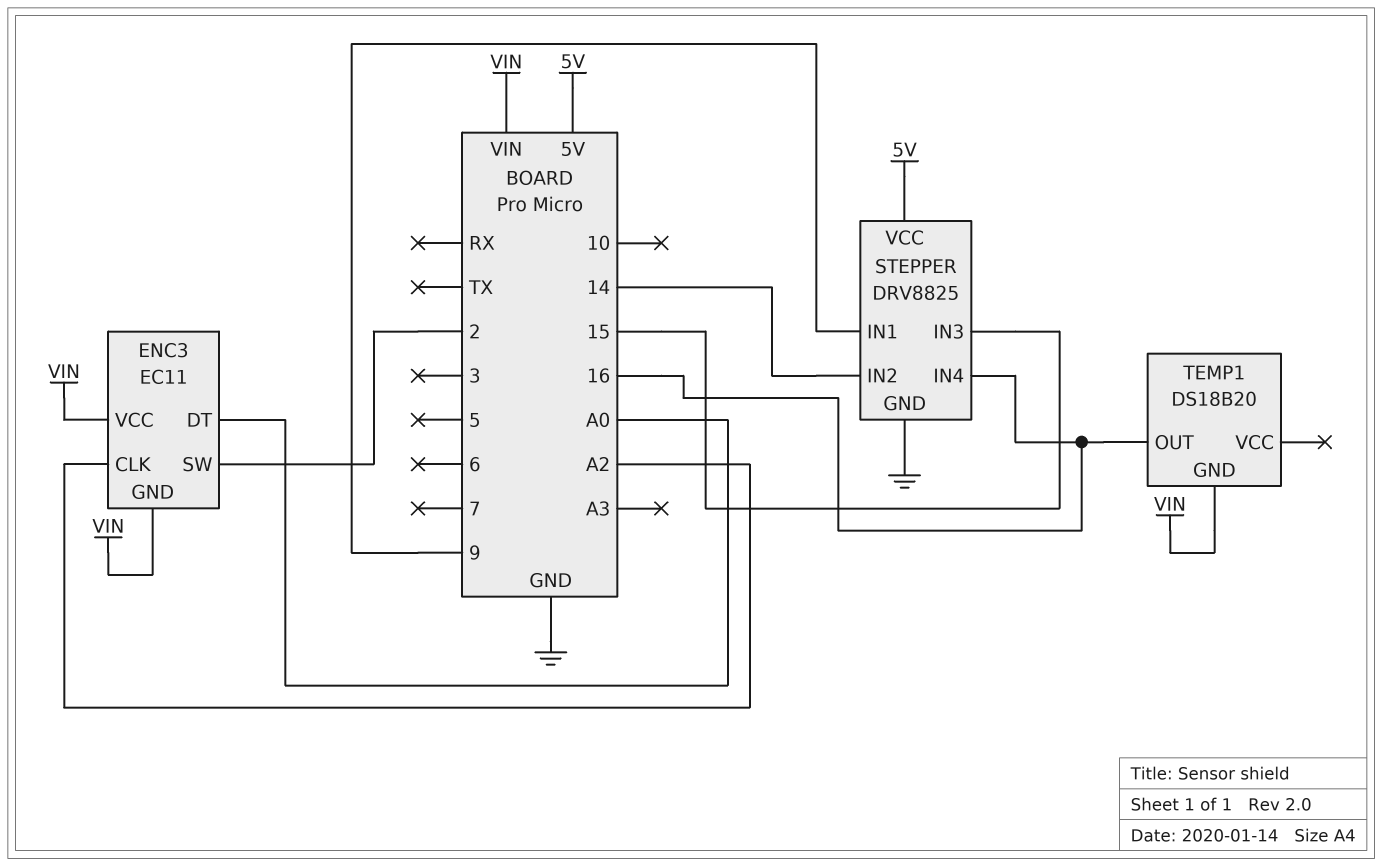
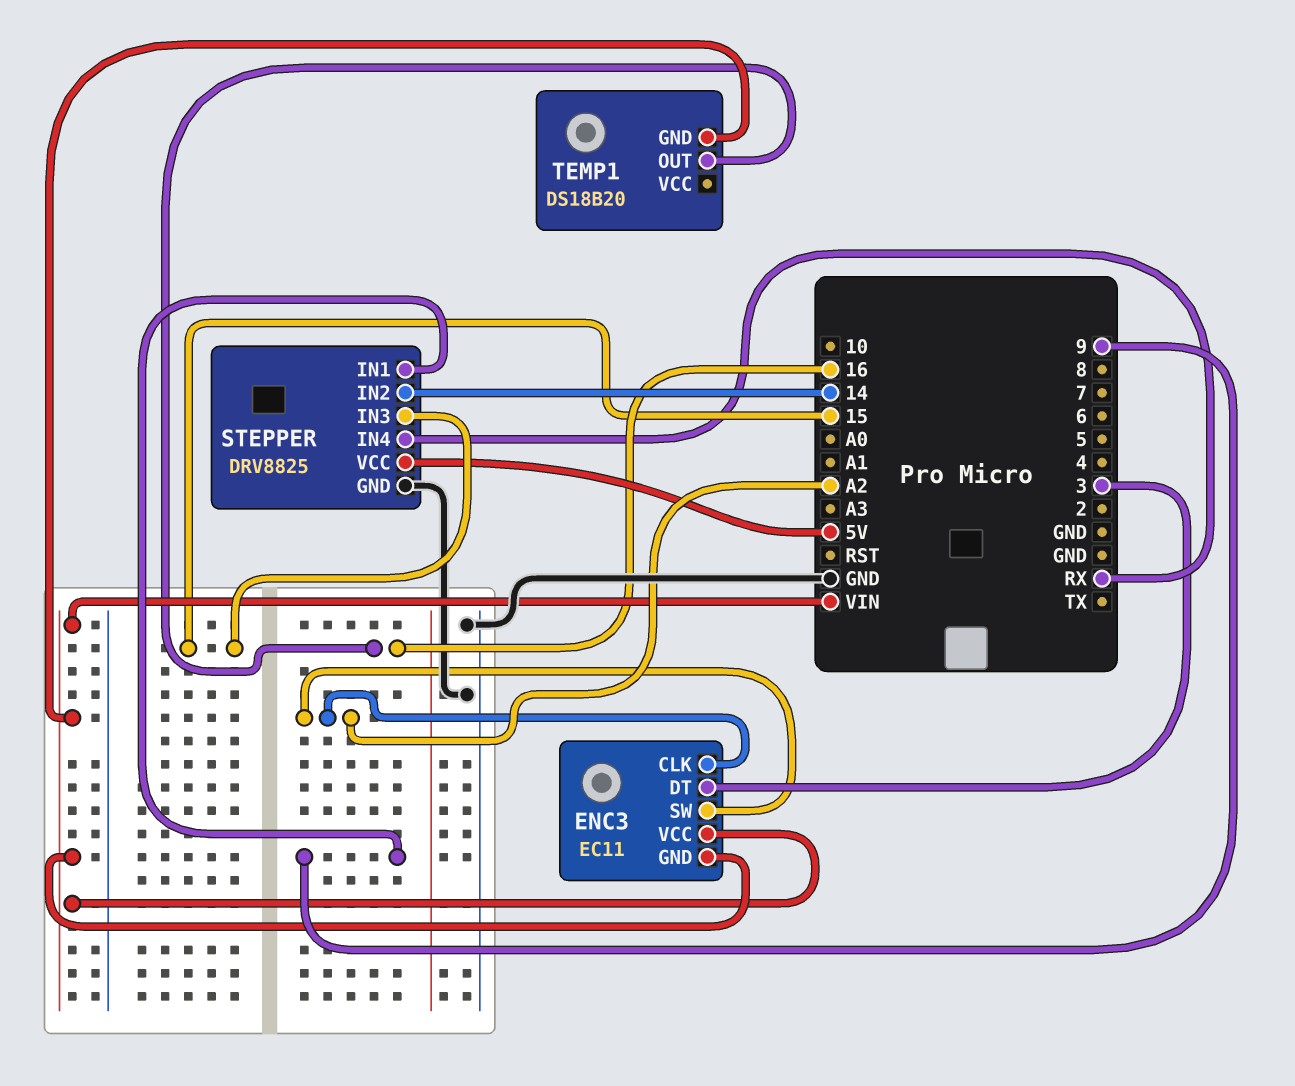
ENC3 pin DT: A0 -> 3
ENC3 pin SW: 2 -> A2
STEPPER pin IN4: 16 -> RX

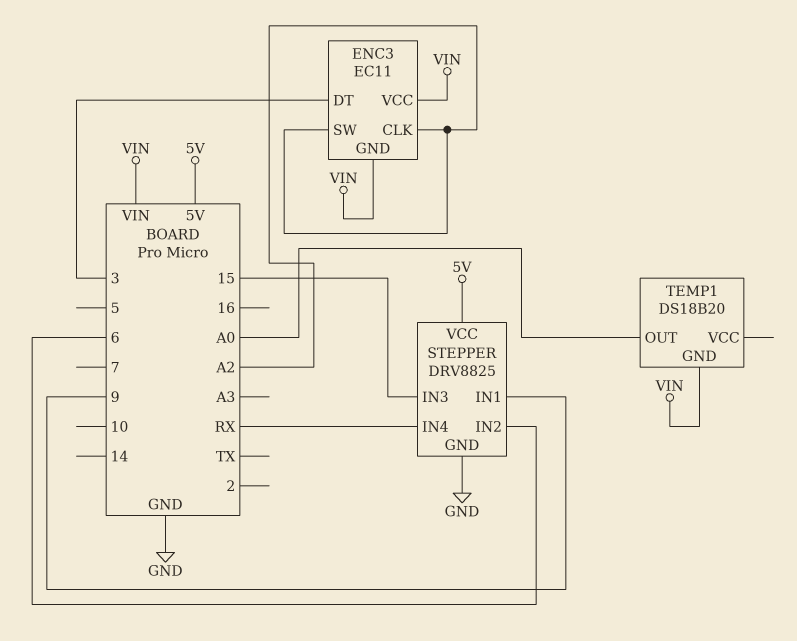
STEPPER pin IN2: 14 -> 6
TEMP1 pin OUT: 16 -> A0

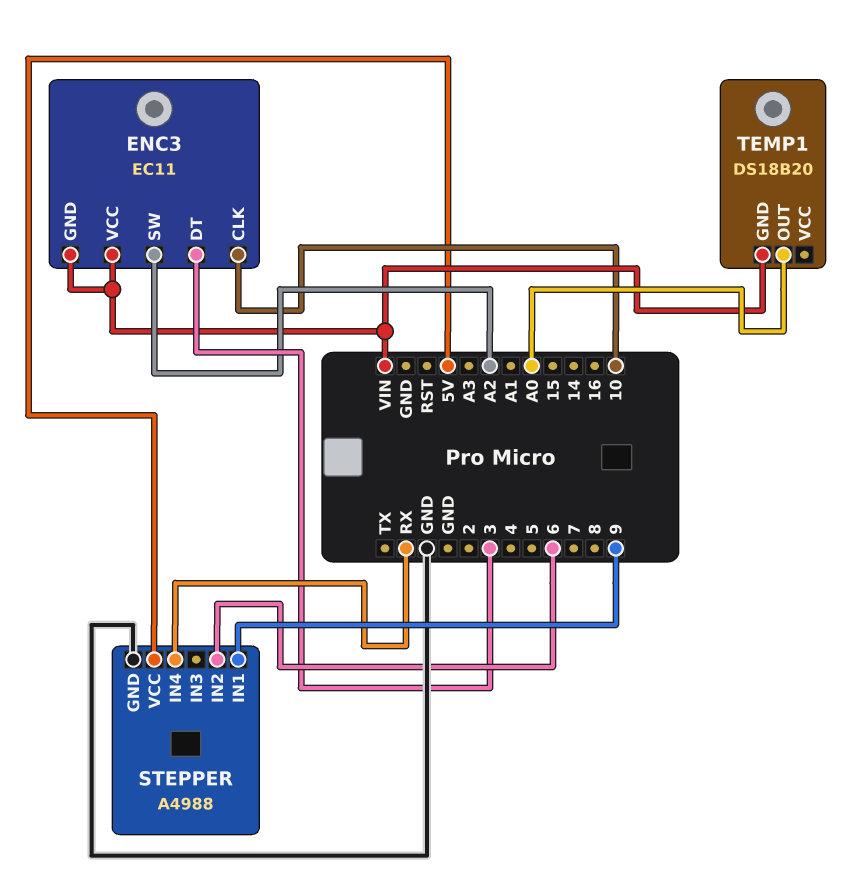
ENC3 pin CLK: A2 -> 10
STEPPER: DRV8825 -> A4988
STEPPER pin IN3: 15 -> none

